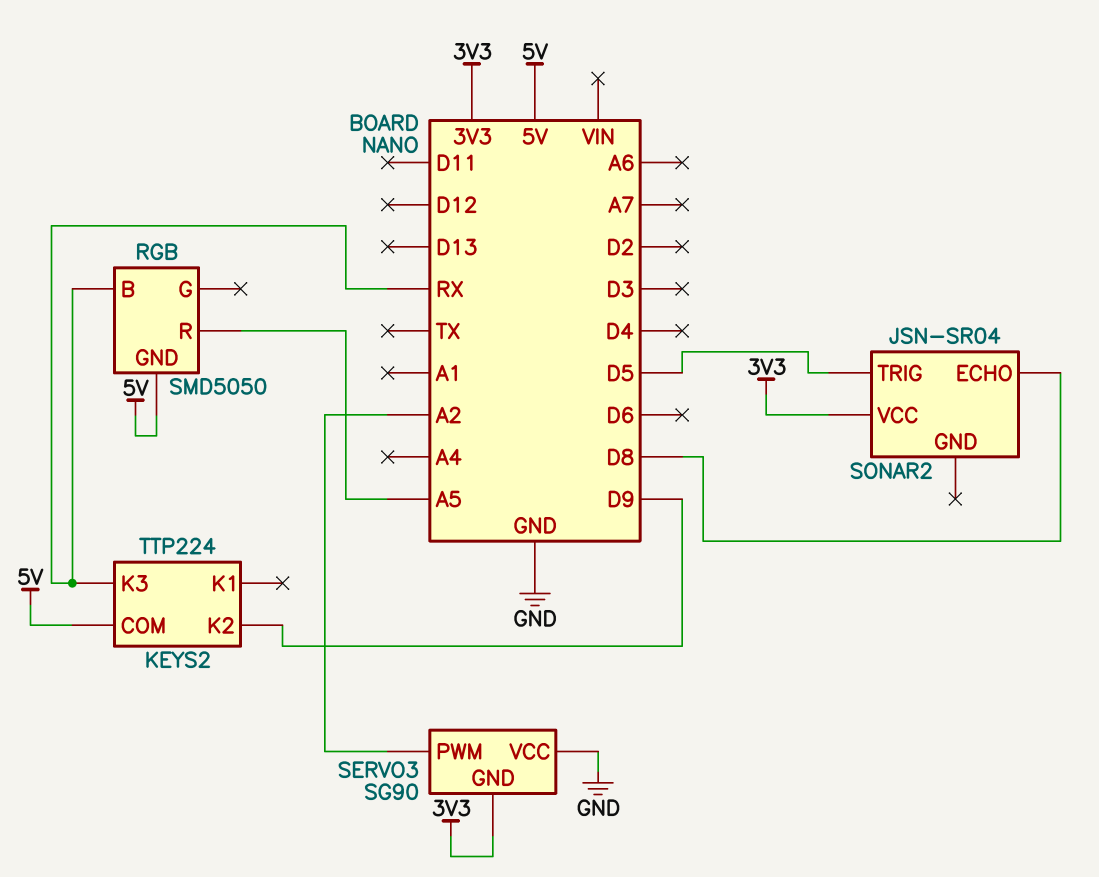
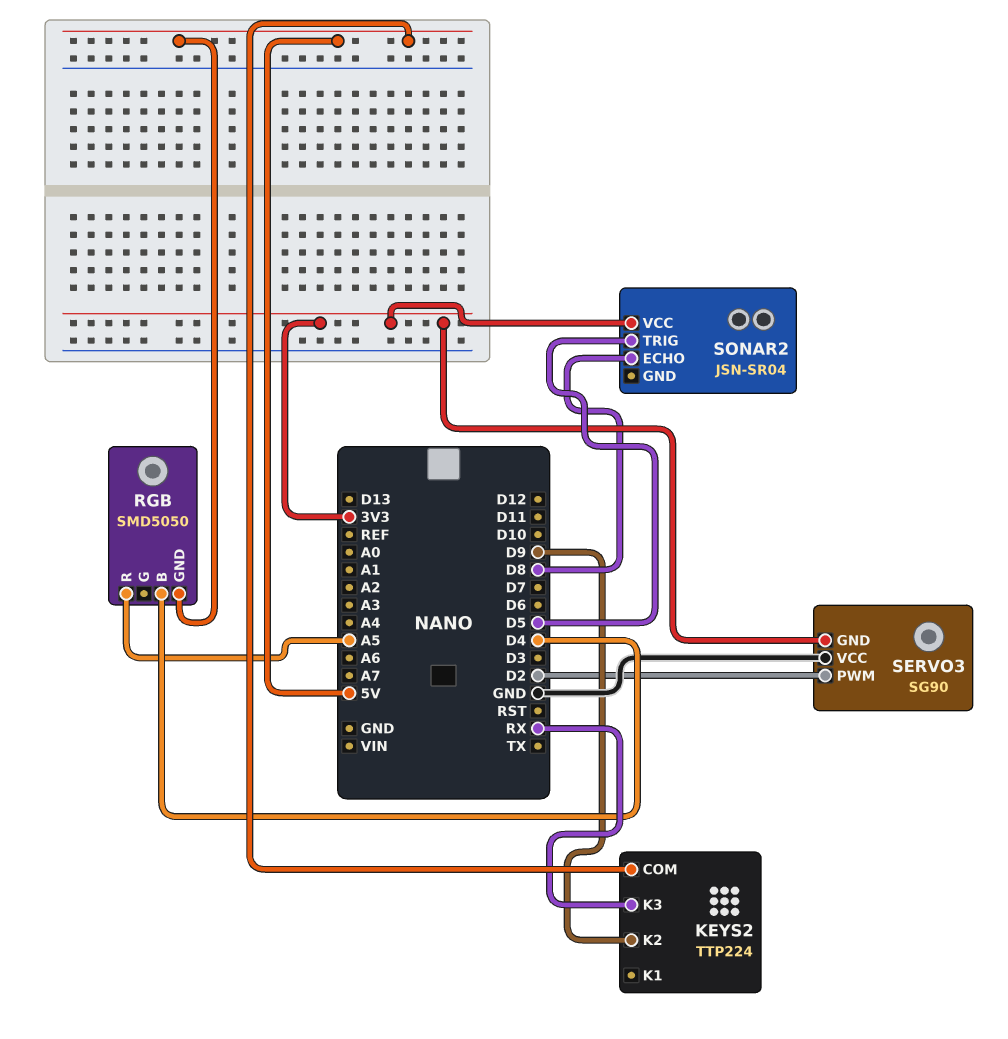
RGB pin B: RX -> D4
SERVO3 pin PWM: A2 -> D2

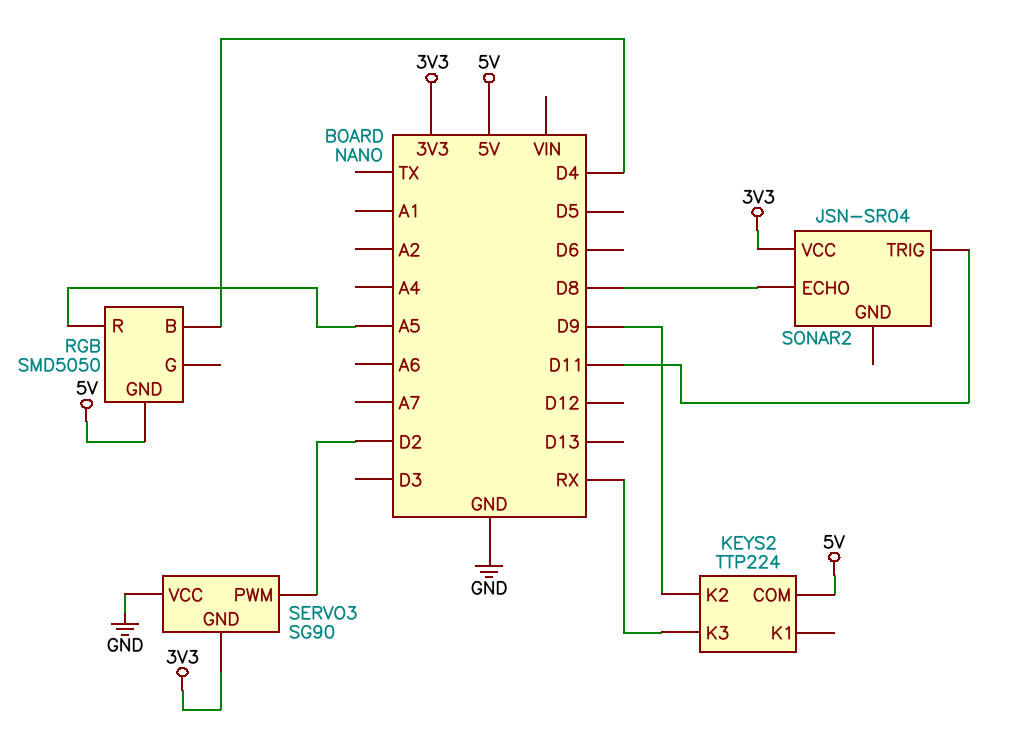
SONAR2 pin TRIG: D5 -> D11

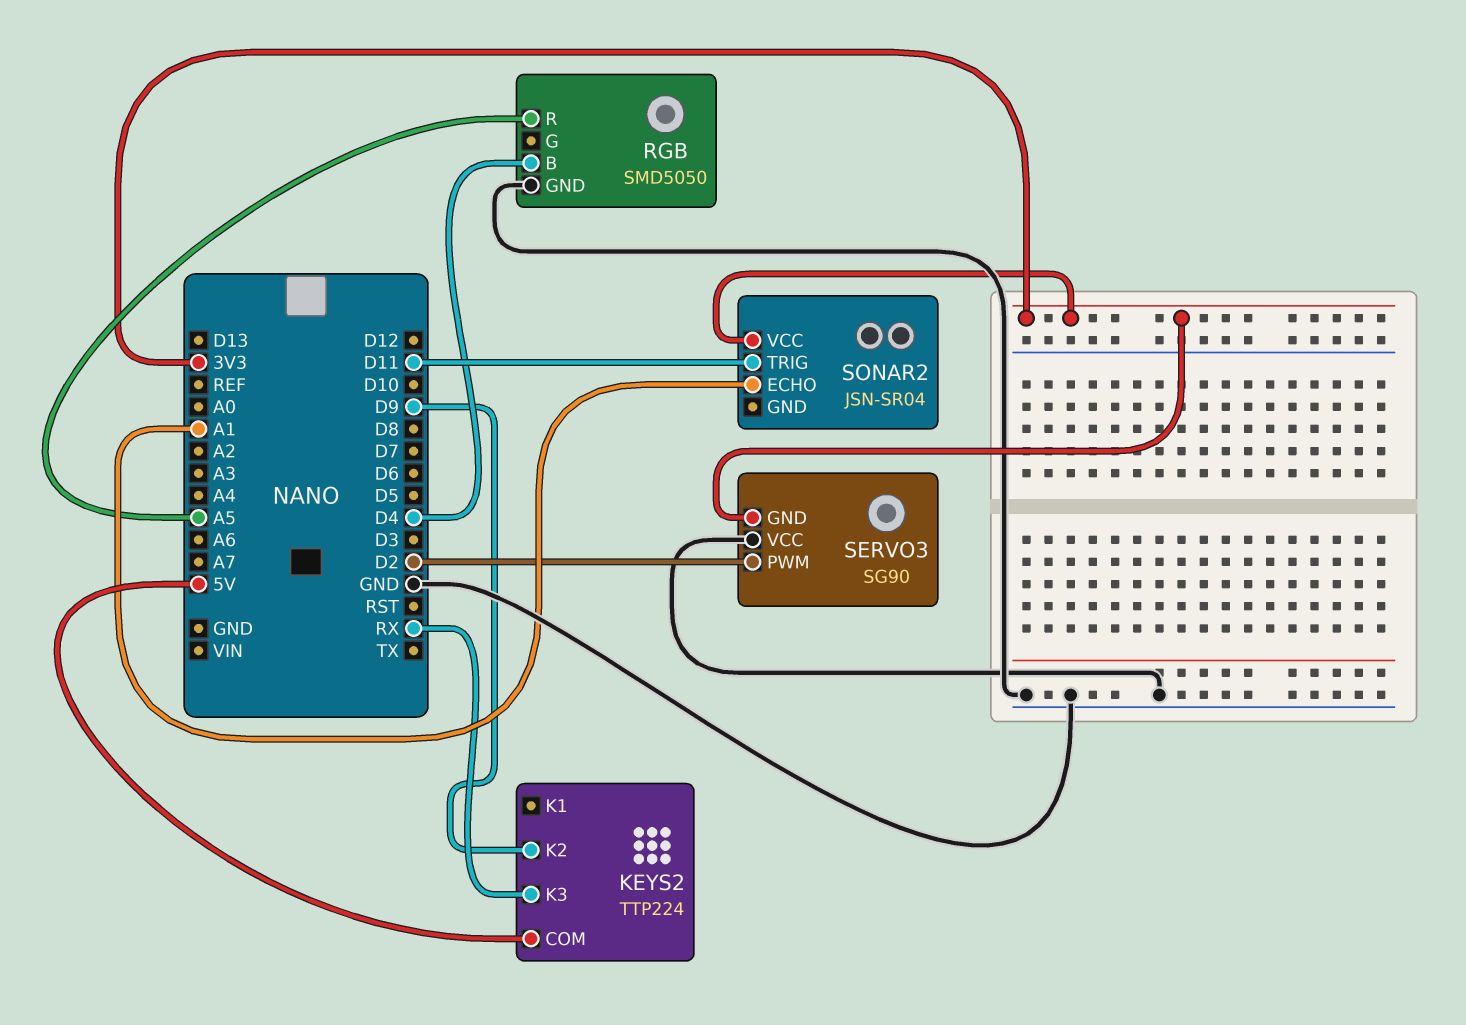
RGB pin GND: 5V -> GND
SONAR2 pin ECHO: D8 -> A1

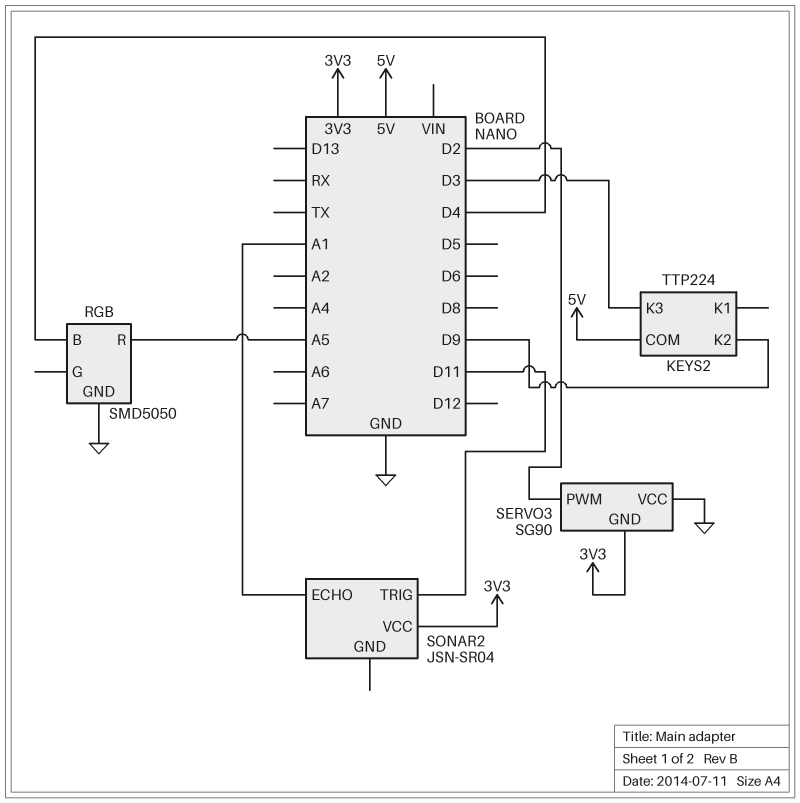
KEYS2 pin K3: RX -> D3

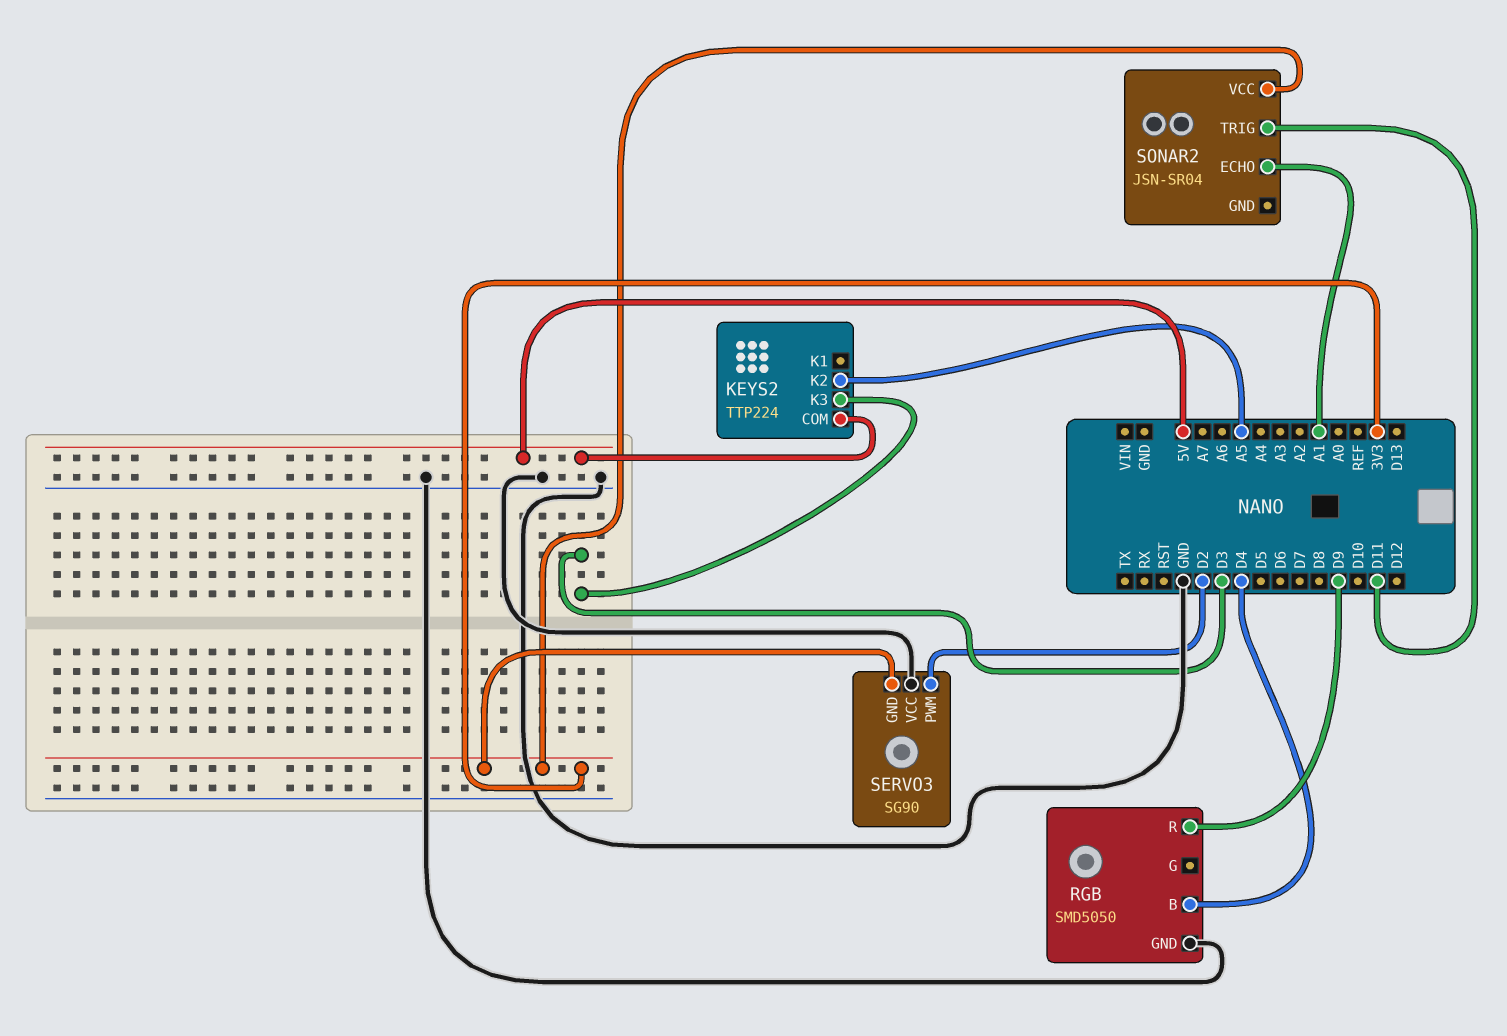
KEYS2 pin K2: D9 -> A5
RGB pin R: A5 -> D9

